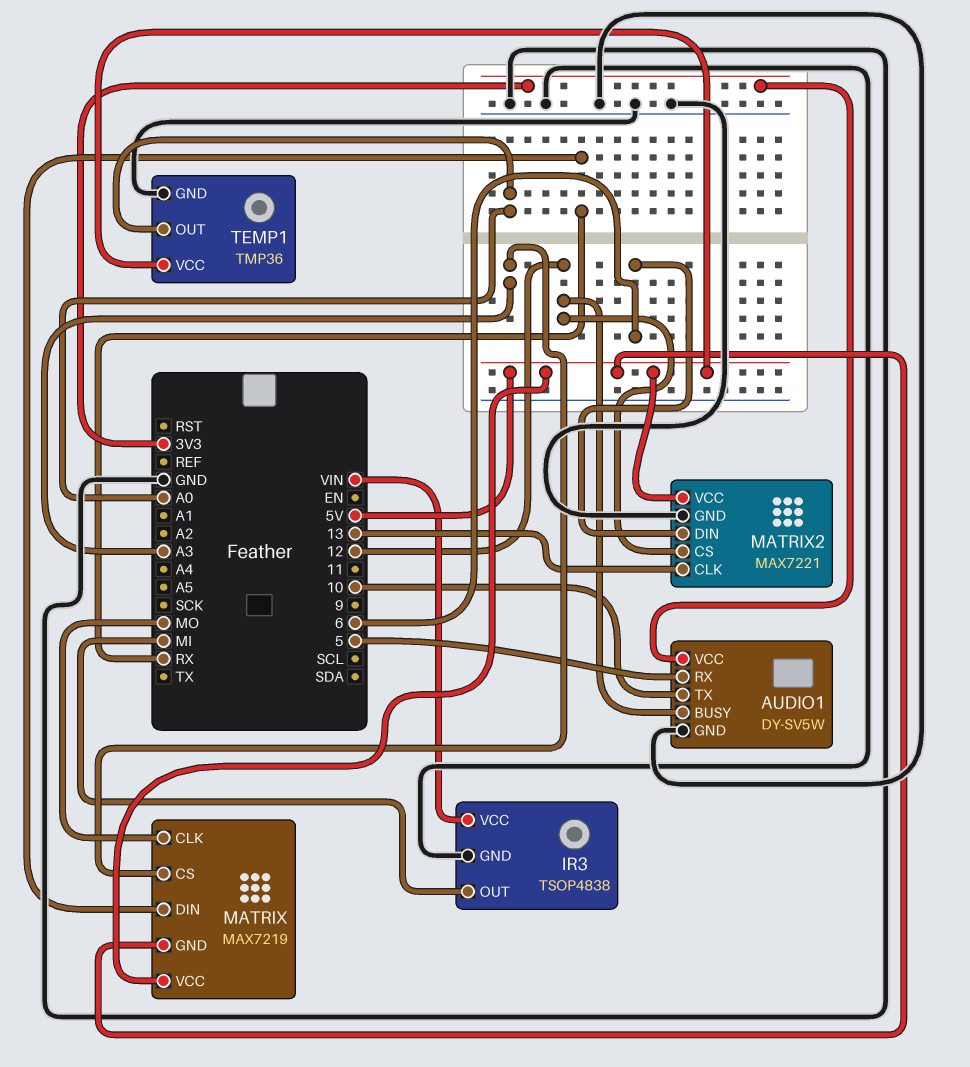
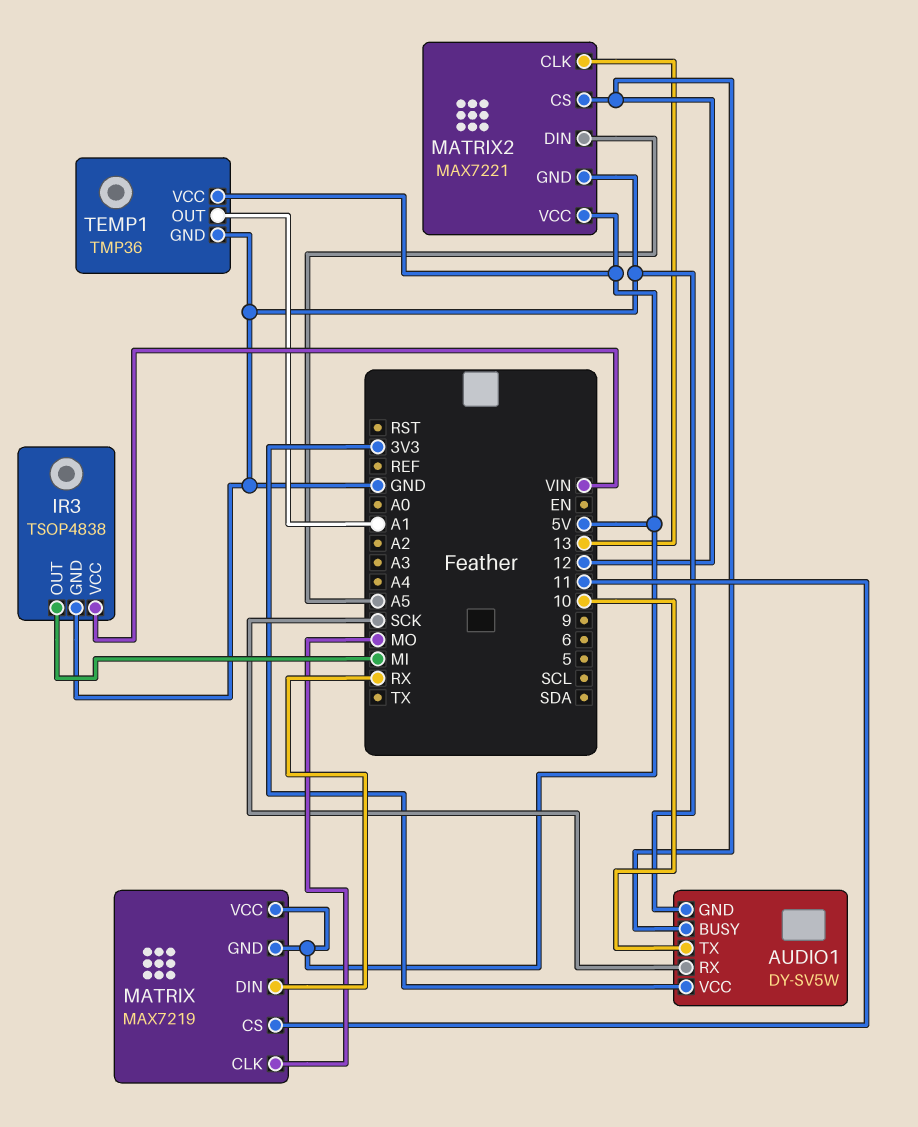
AUDIO1 pin RX: 5 -> SCK
MATRIX pin CS: A3 -> 11
MATRIX2 pin DIN: 6 -> A5
TEMP1 pin OUT: A0 -> A1

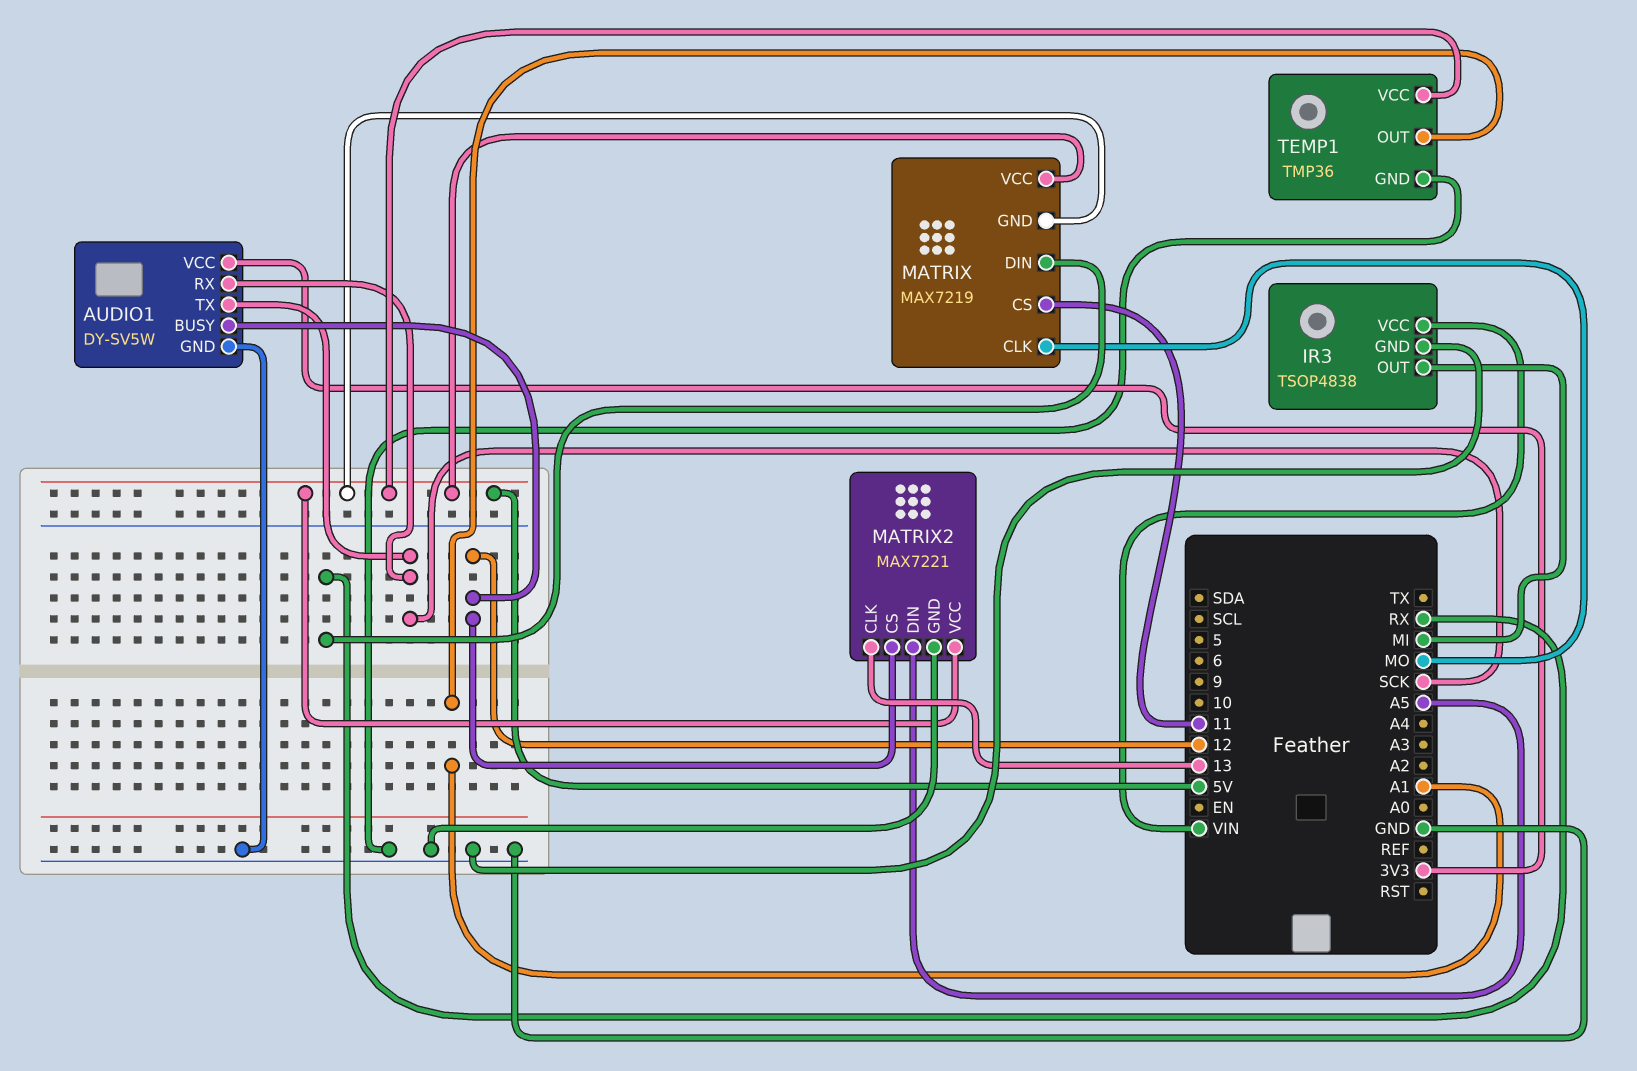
AUDIO1 pin TX: 10 -> SCK

